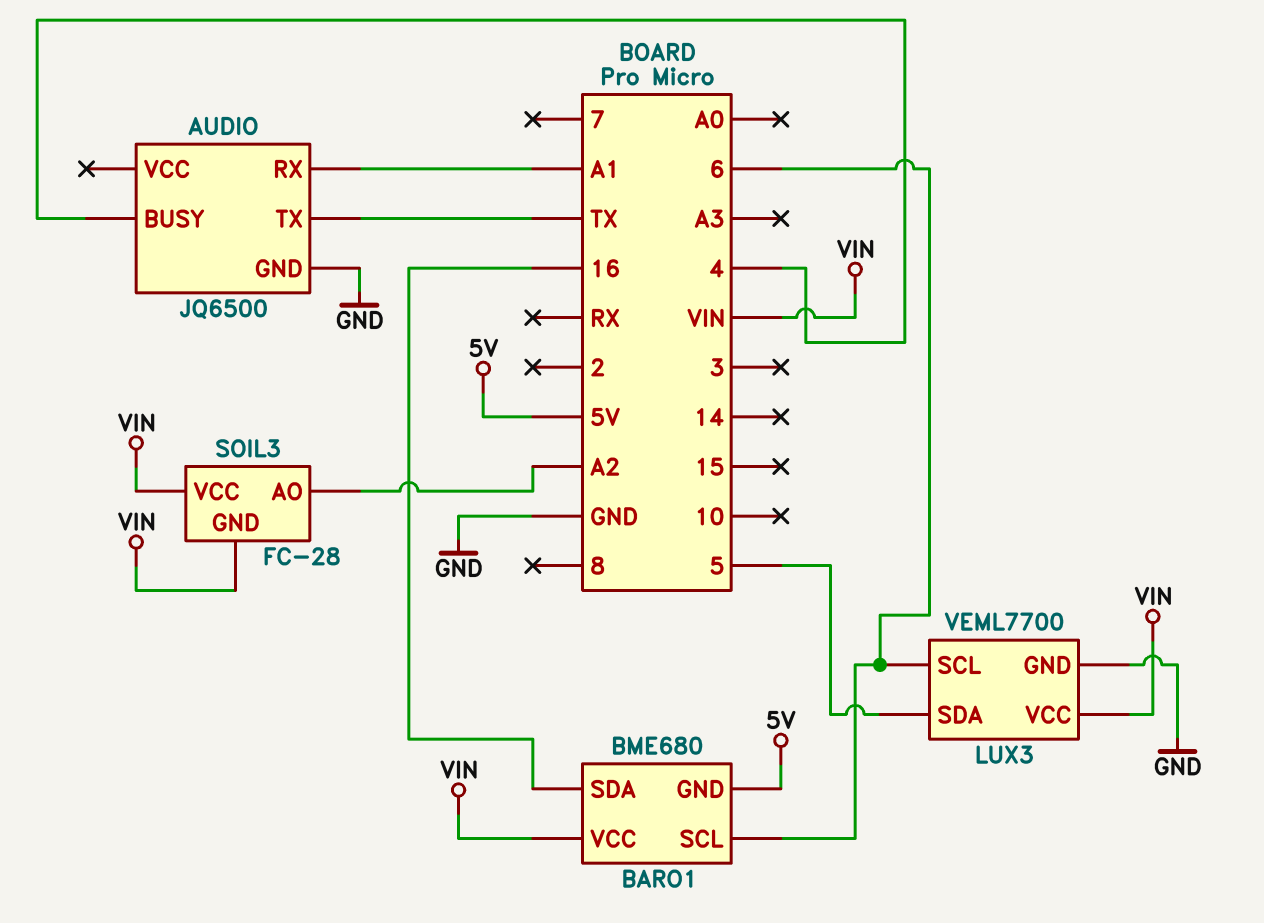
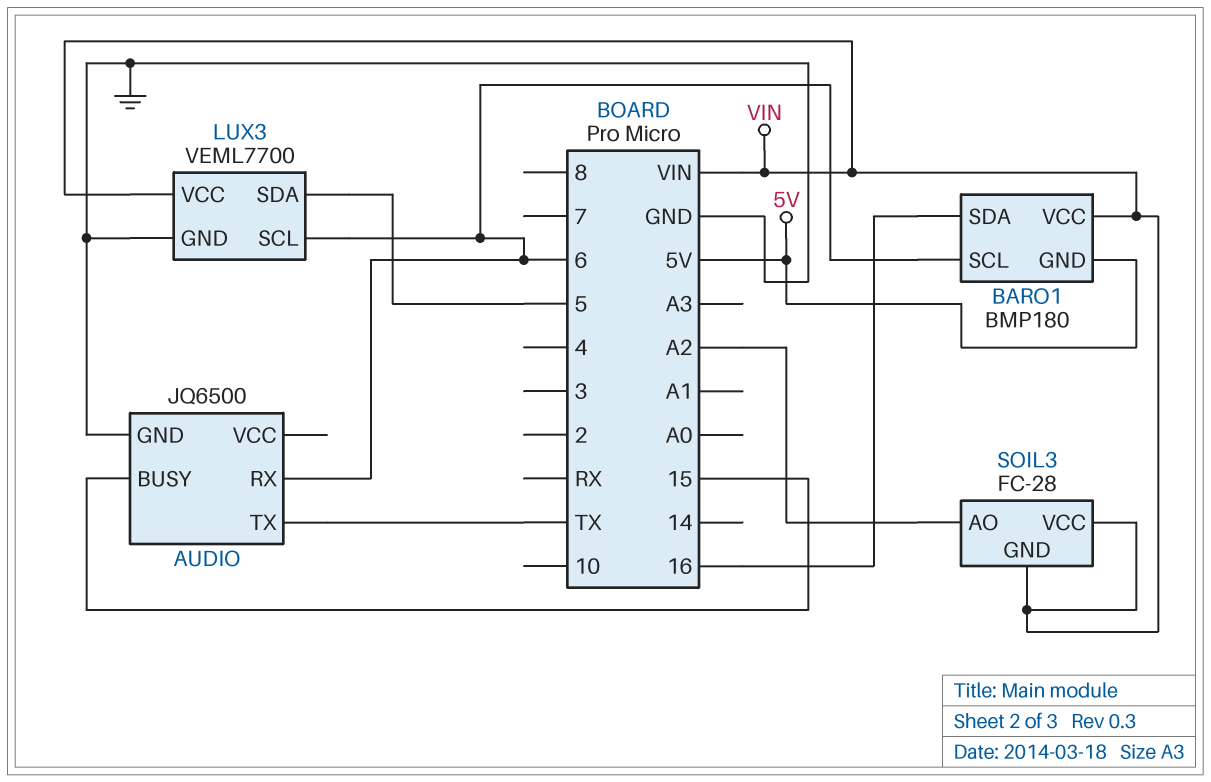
AUDIO pin BUSY: 4 -> 15
AUDIO pin RX: A1 -> 6
BARO1: BME680 -> BMP180

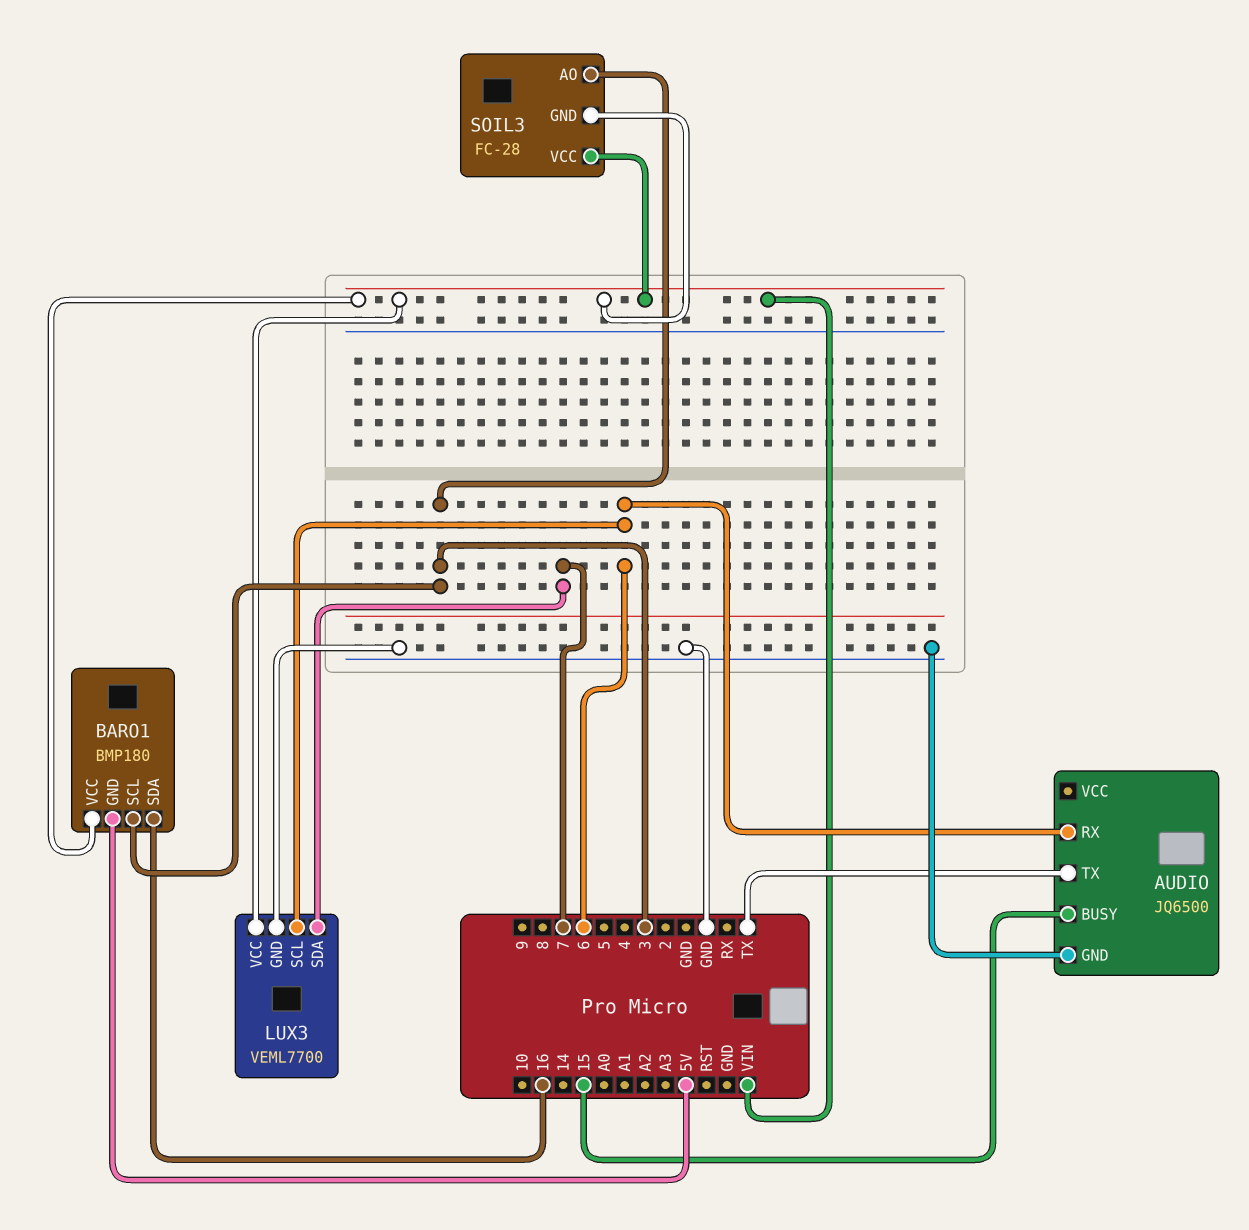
BARO1 pin SCL: 6 -> 3
LUX3 pin SDA: 5 -> 7
SOIL3 pin AO: A2 -> 3

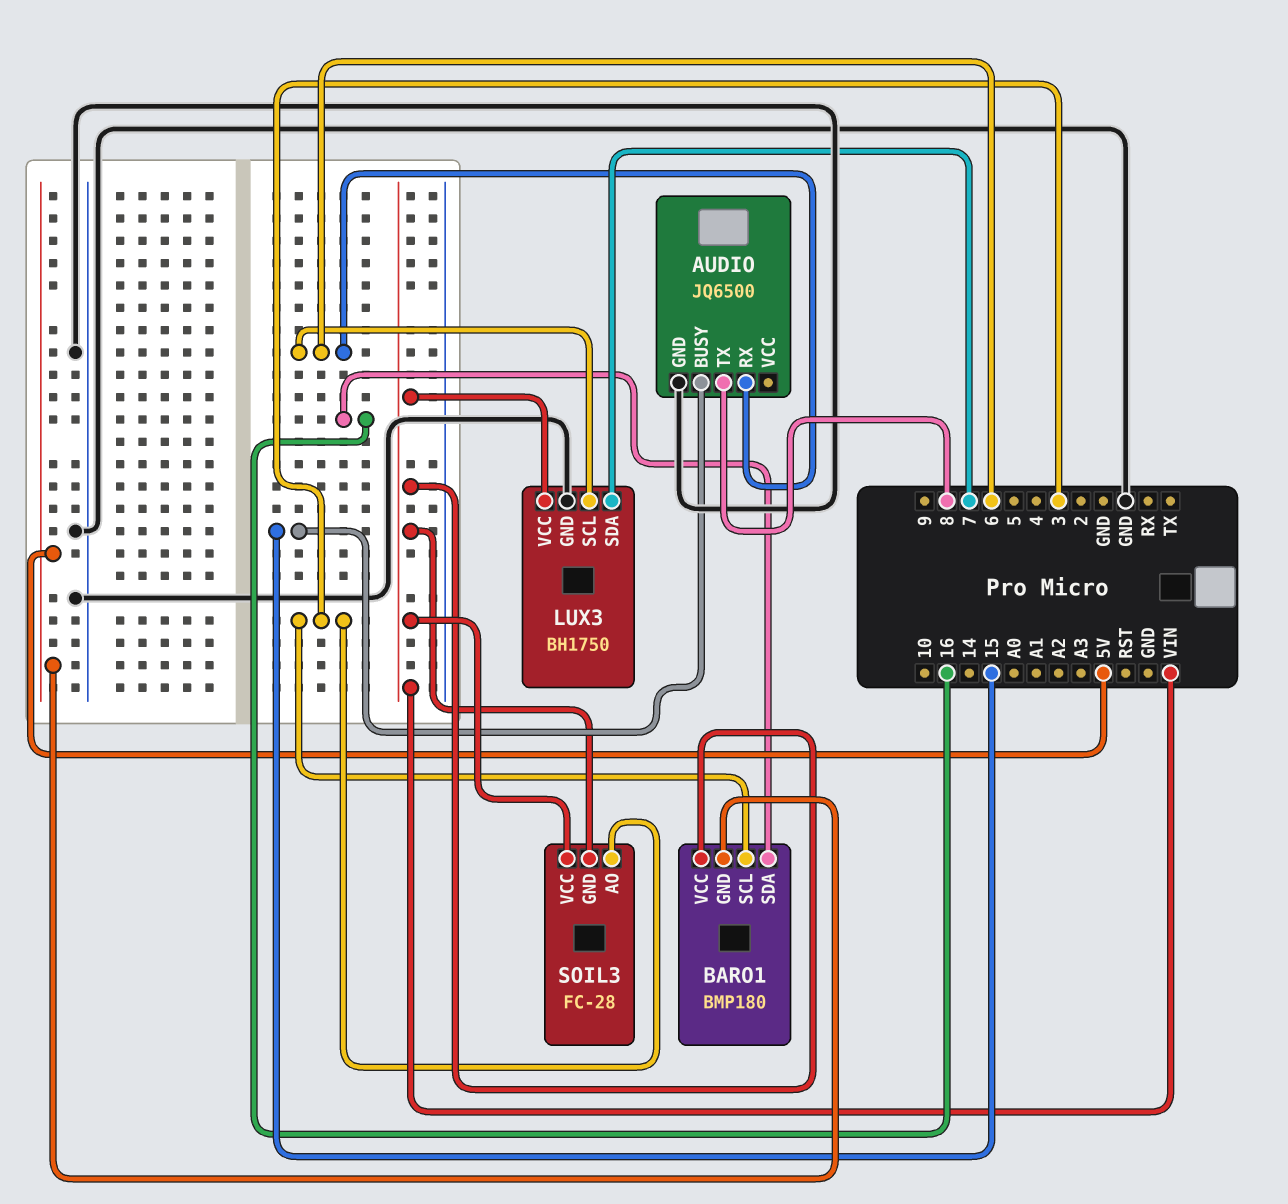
AUDIO pin TX: TX -> 8
LUX3: VEML7700 -> BH1750

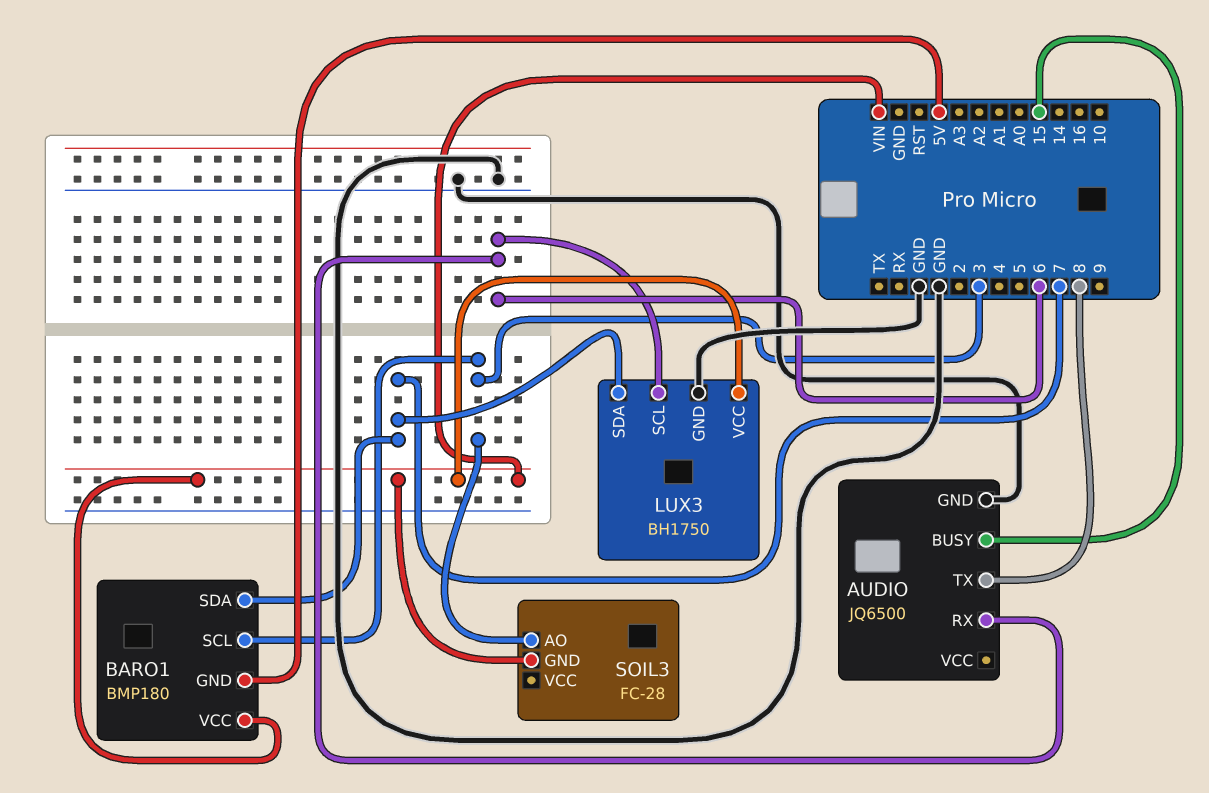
BARO1 pin SDA: 16 -> 7
SOIL3 pin VCC: VIN -> none

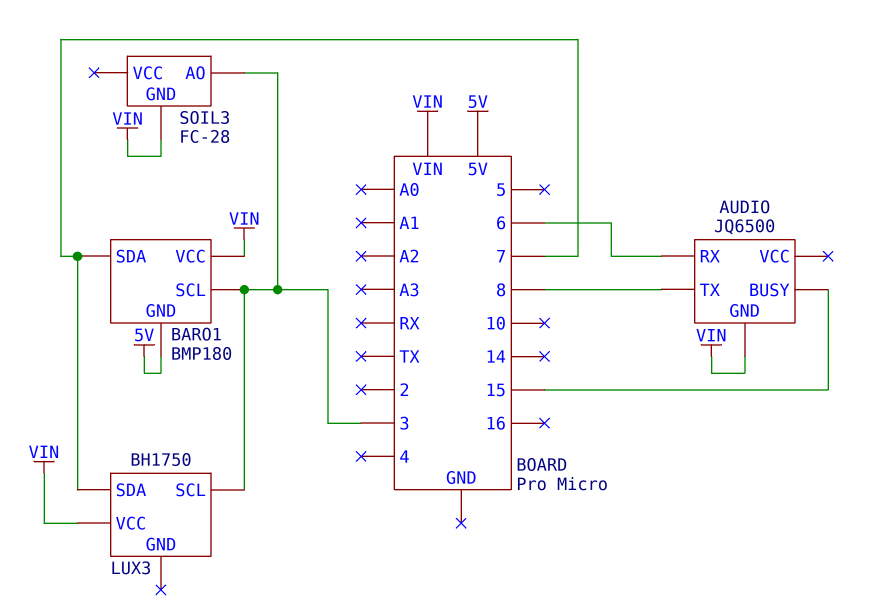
AUDIO pin GND: GND -> VIN
LUX3 pin GND: GND -> none
LUX3 pin SCL: 6 -> 3

